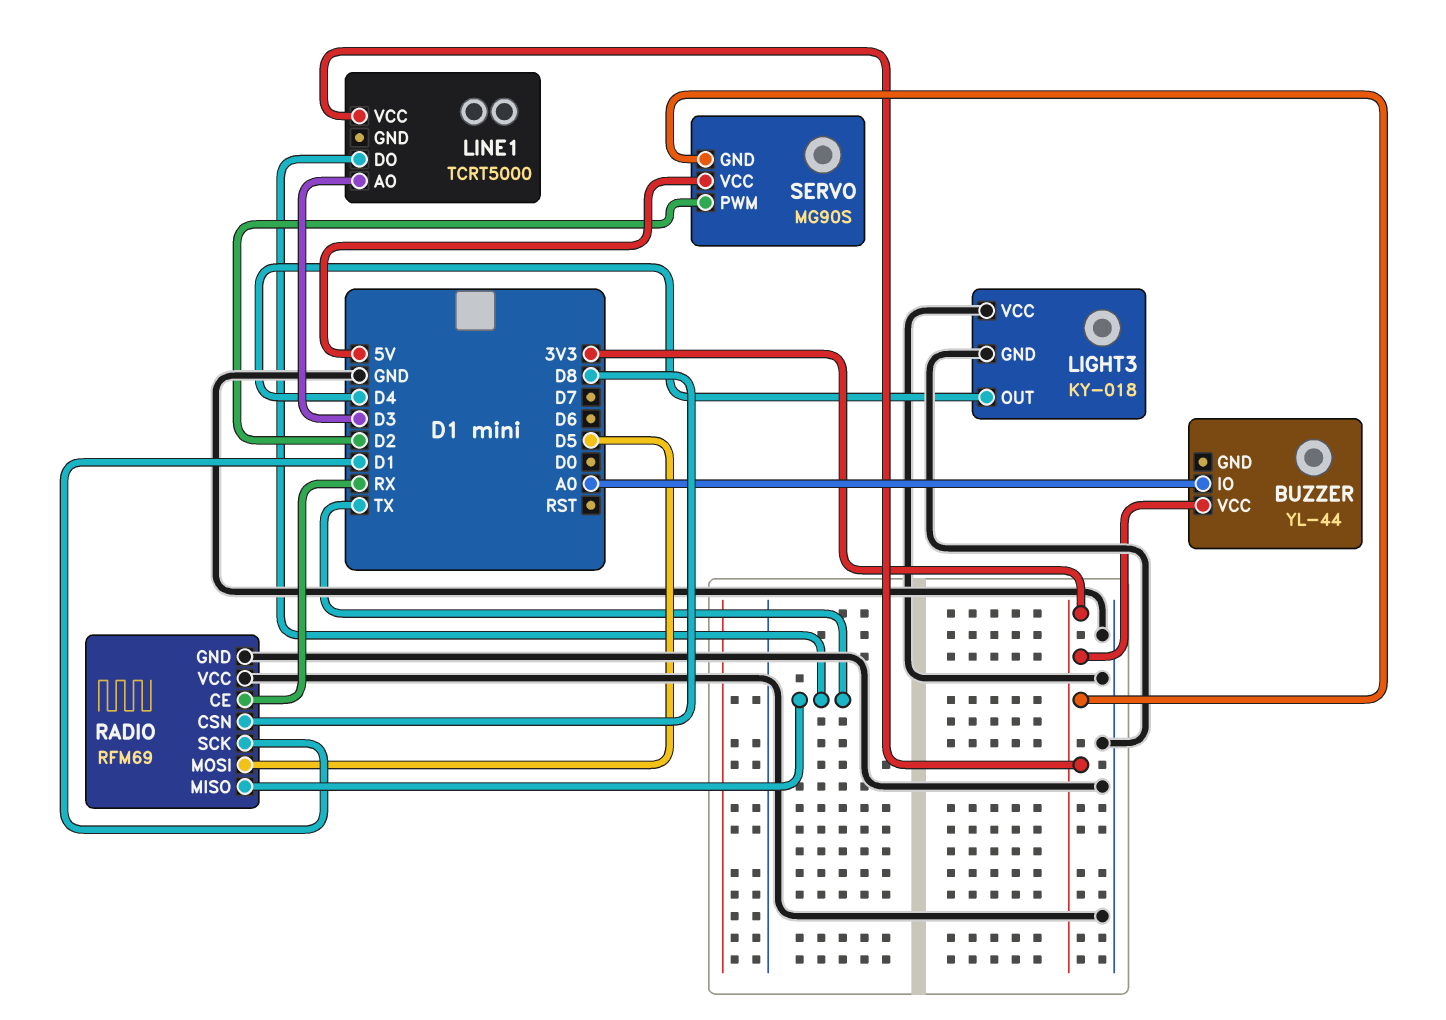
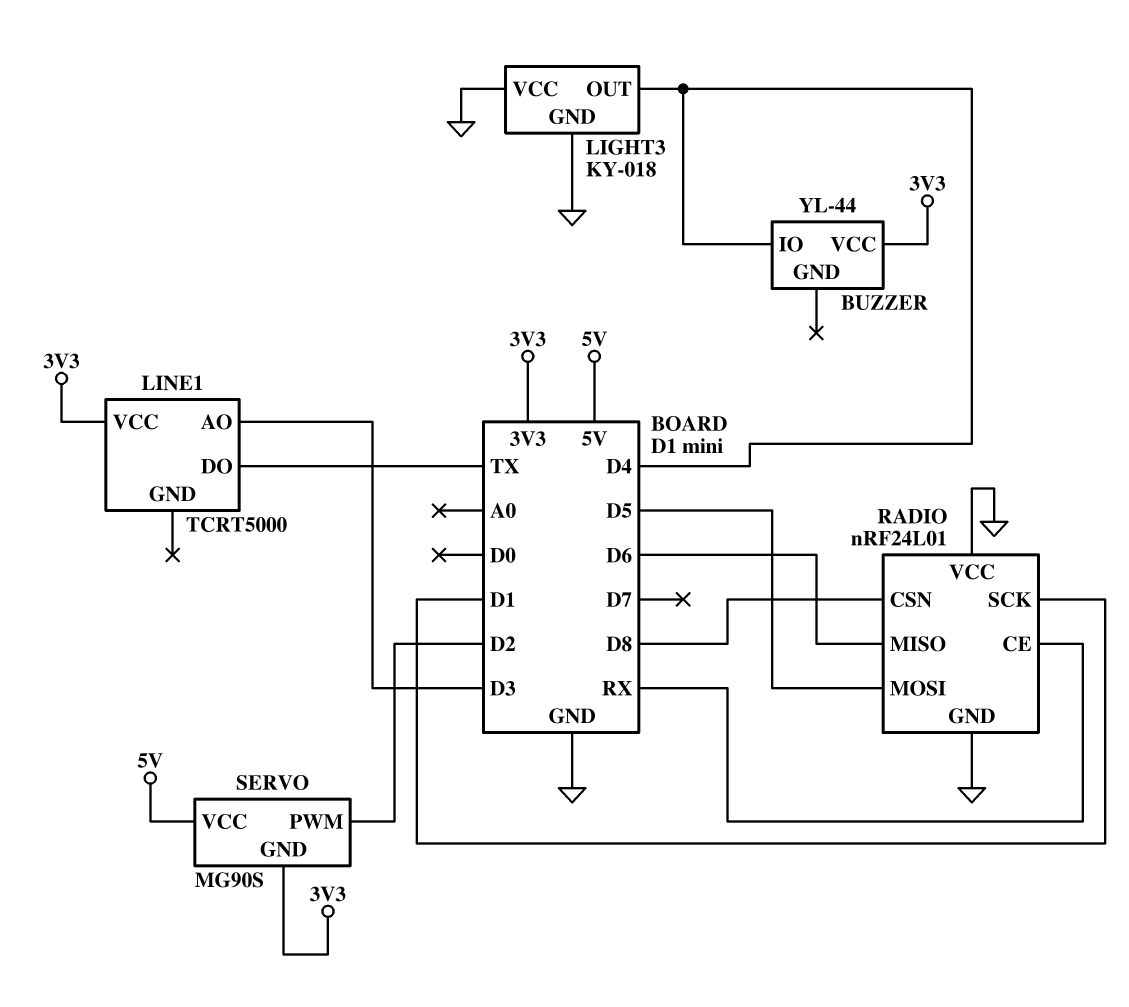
BUZZER pin IO: A0 -> D4
RADIO: RFM69 -> nRF24L01
RADIO pin MISO: TX -> D6

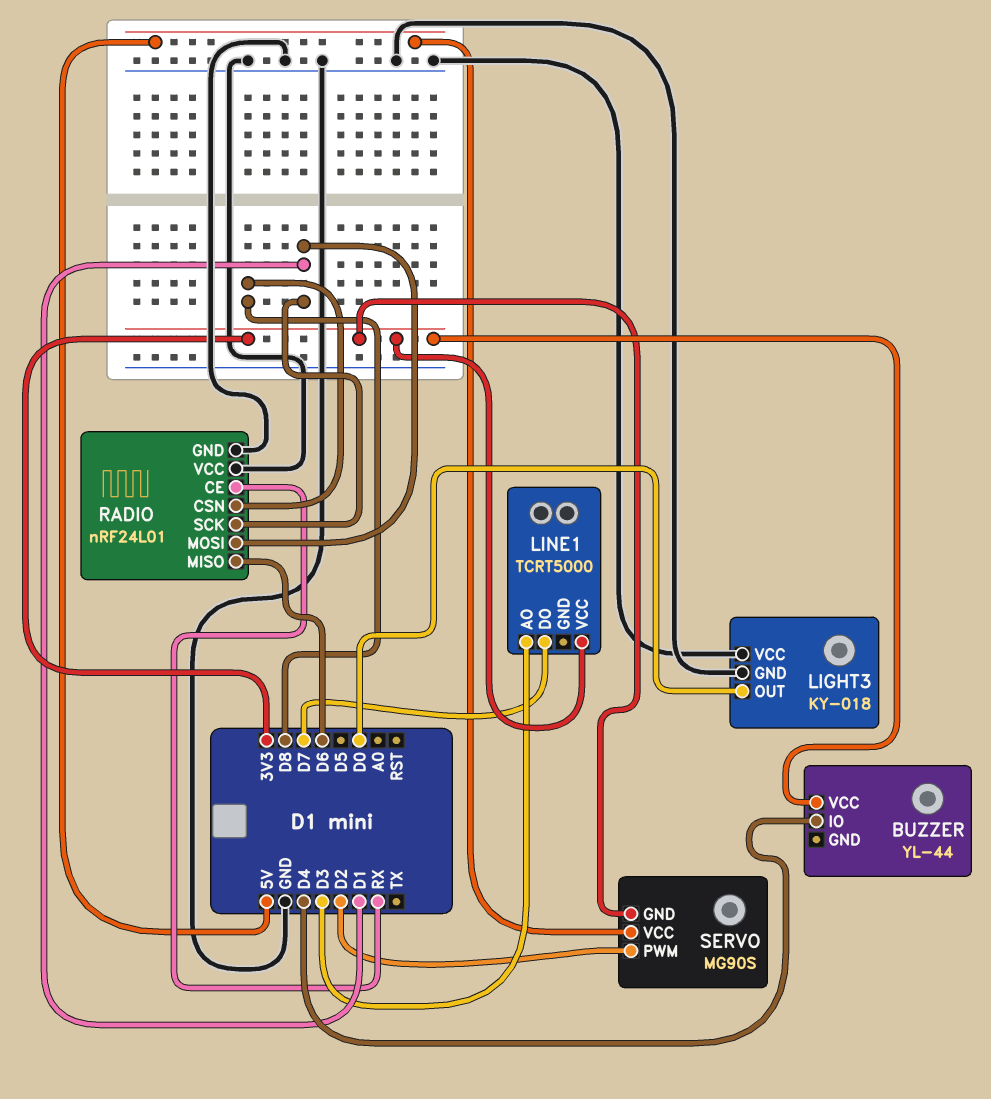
LIGHT3 pin OUT: D4 -> D0
LINE1 pin DO: TX -> D7
RADIO pin MOSI: D5 -> D1

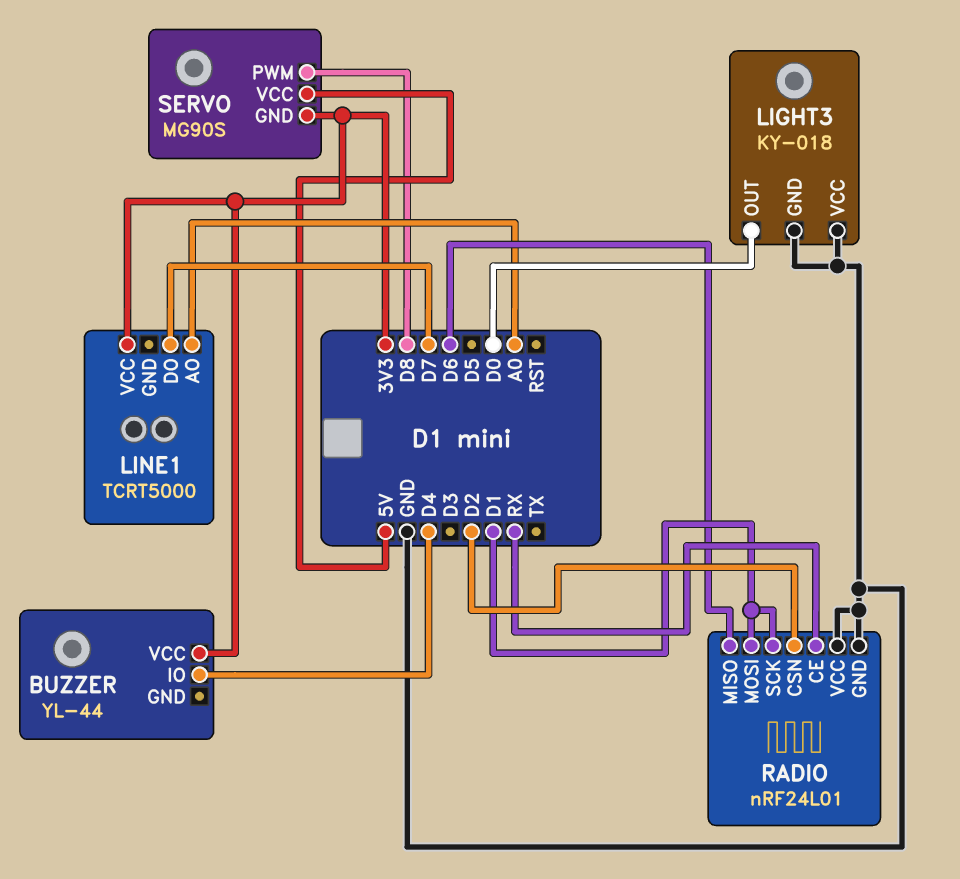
LINE1 pin AO: D3 -> A0
RADIO pin CSN: D8 -> D2
SERVO pin PWM: D2 -> D8

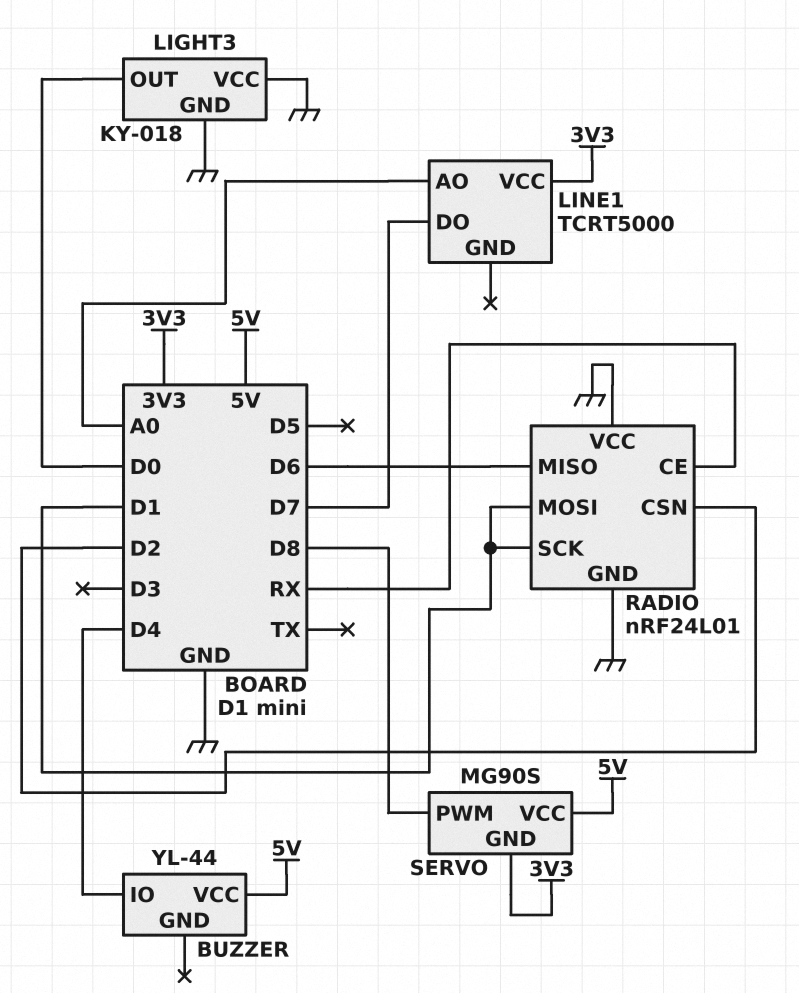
BUZZER pin VCC: 3V3 -> 5V

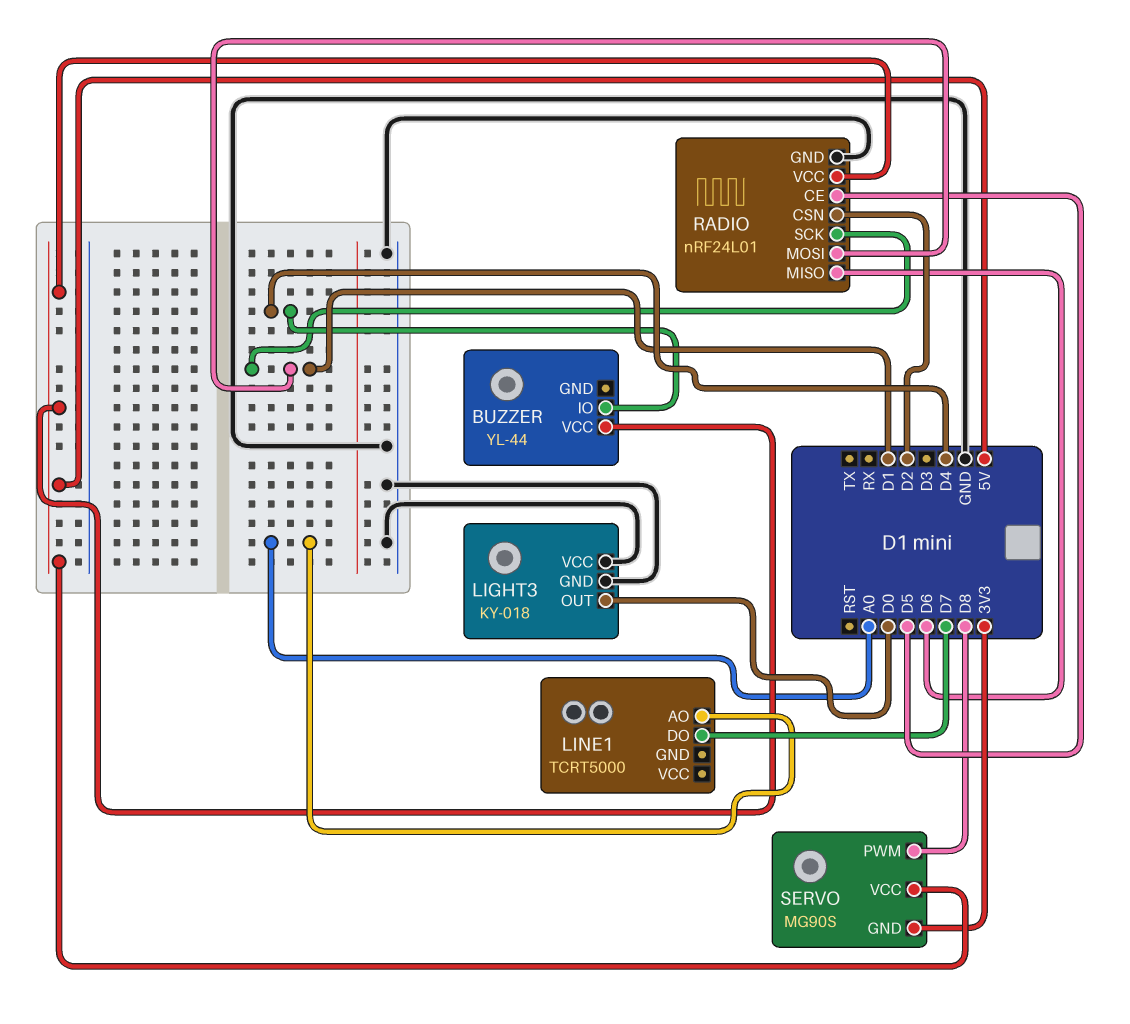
LINE1 pin VCC: 3V3 -> none
RADIO pin CE: RX -> D5
RADIO pin VCC: GND -> 5V

